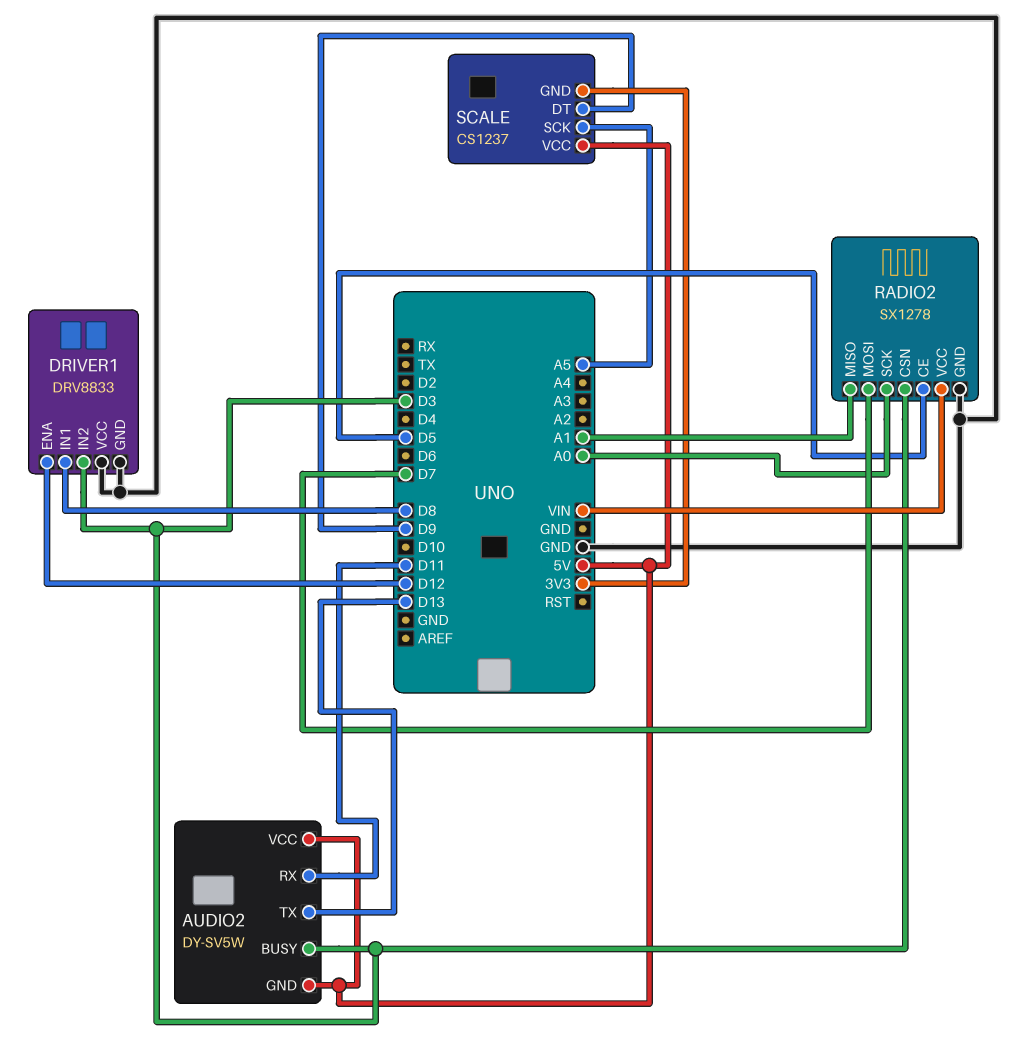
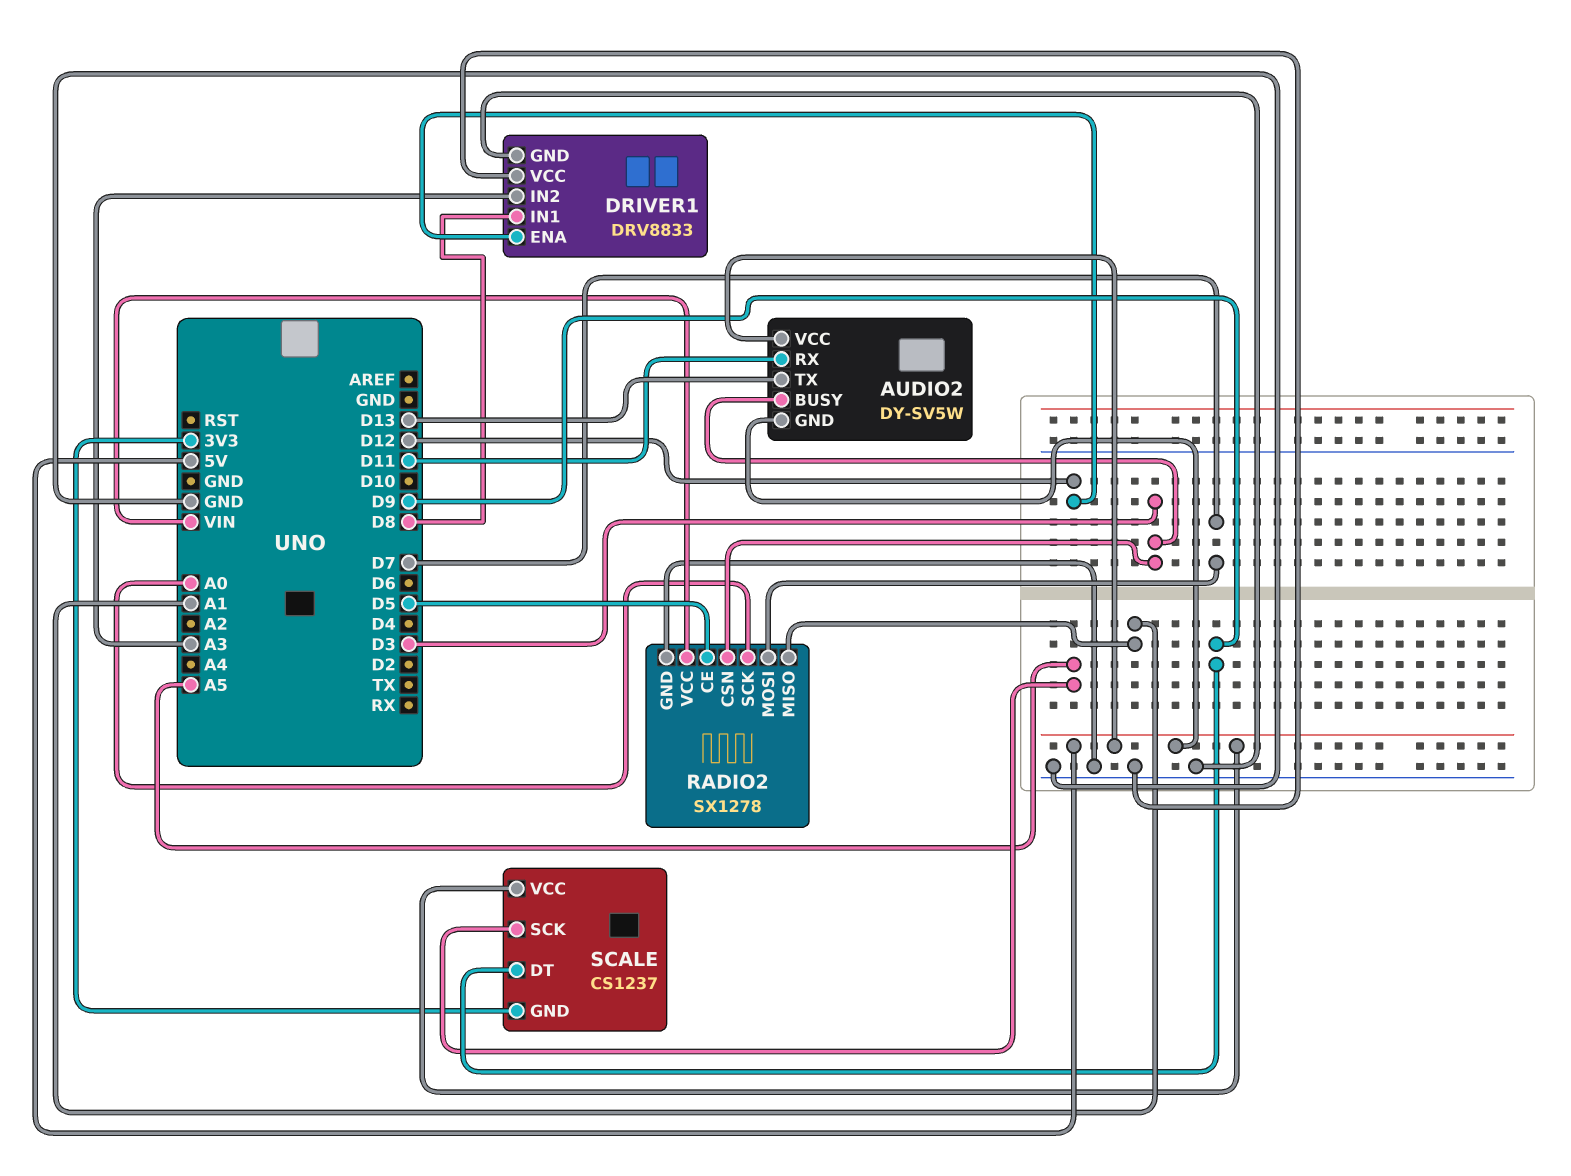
DRIVER1 pin IN2: D3 -> A3

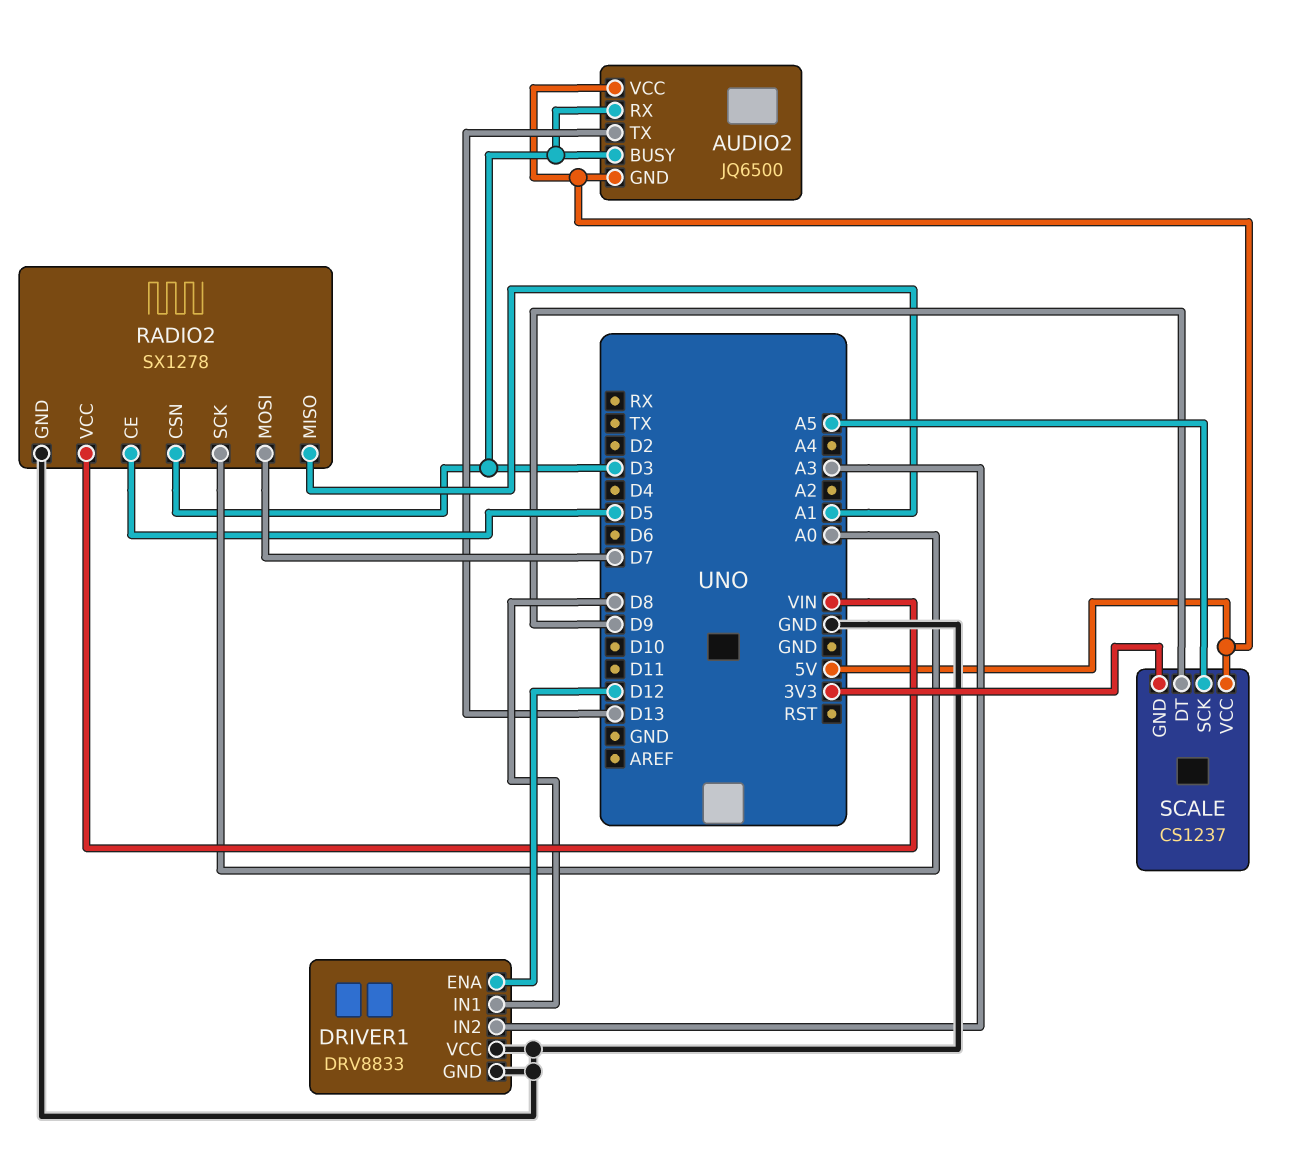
AUDIO2: DY-SV5W -> JQ6500
AUDIO2 pin RX: D11 -> D3

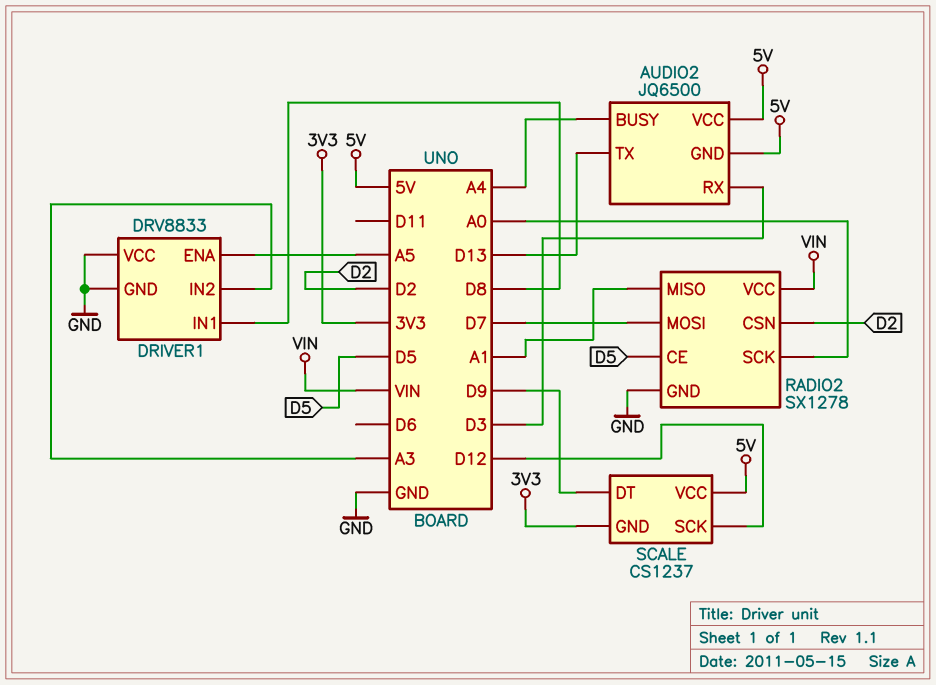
AUDIO2 pin BUSY: D3 -> A4
DRIVER1 pin ENA: D12 -> A5
RADIO2 pin CSN: D3 -> D2
SCALE pin SCK: A5 -> D12

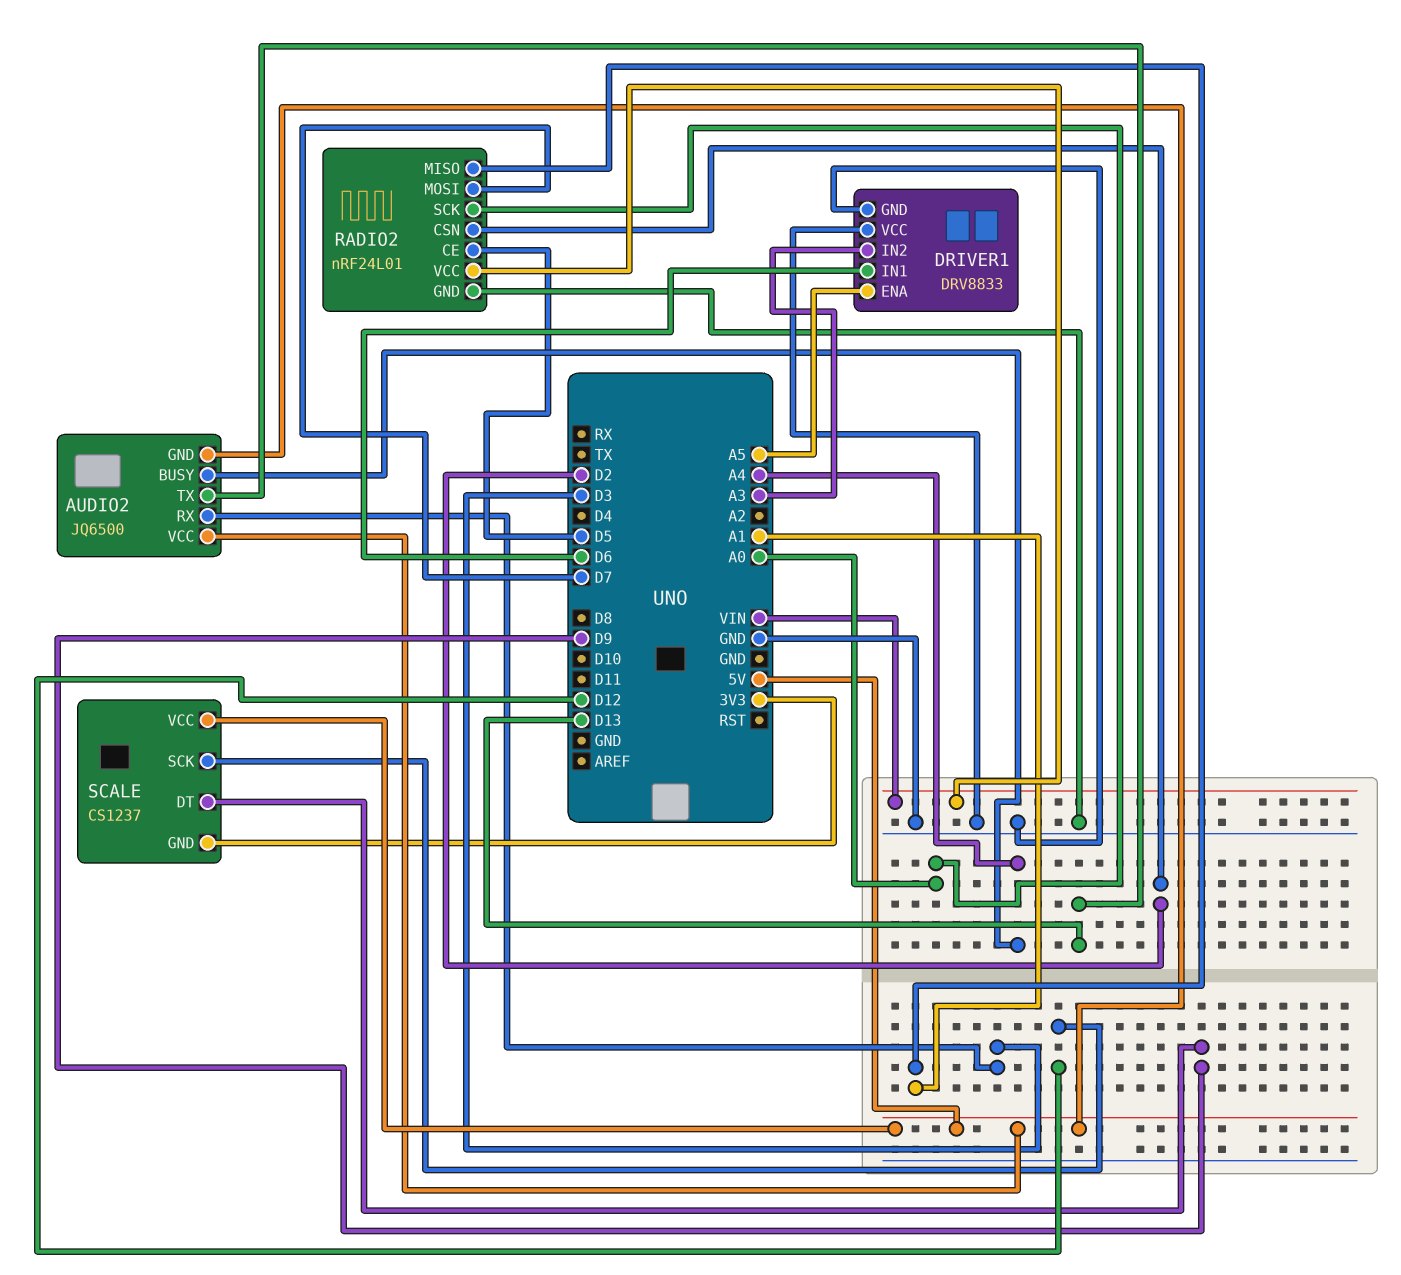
DRIVER1 pin IN1: D8 -> D6
RADIO2: SX1278 -> nRF24L01

